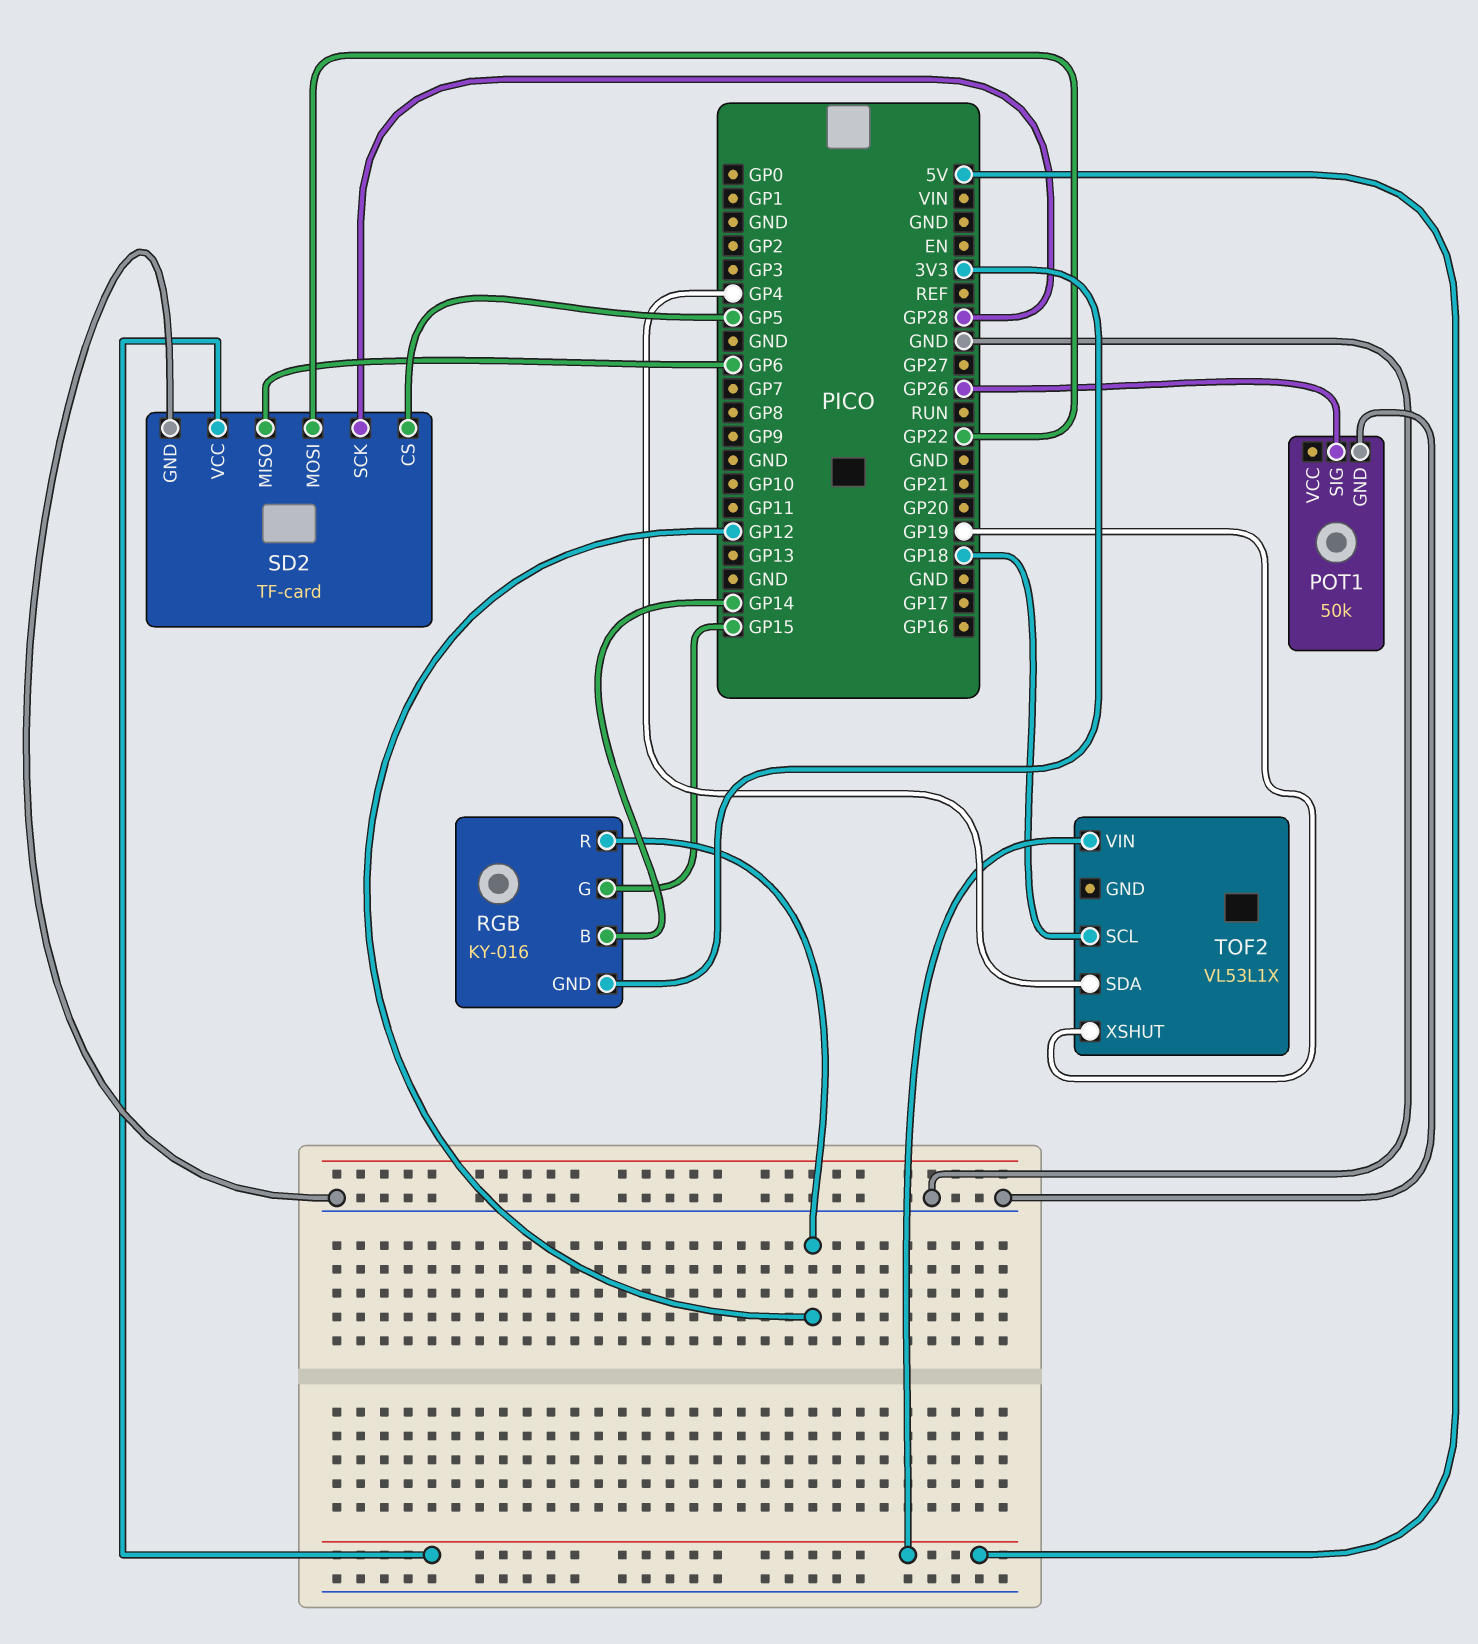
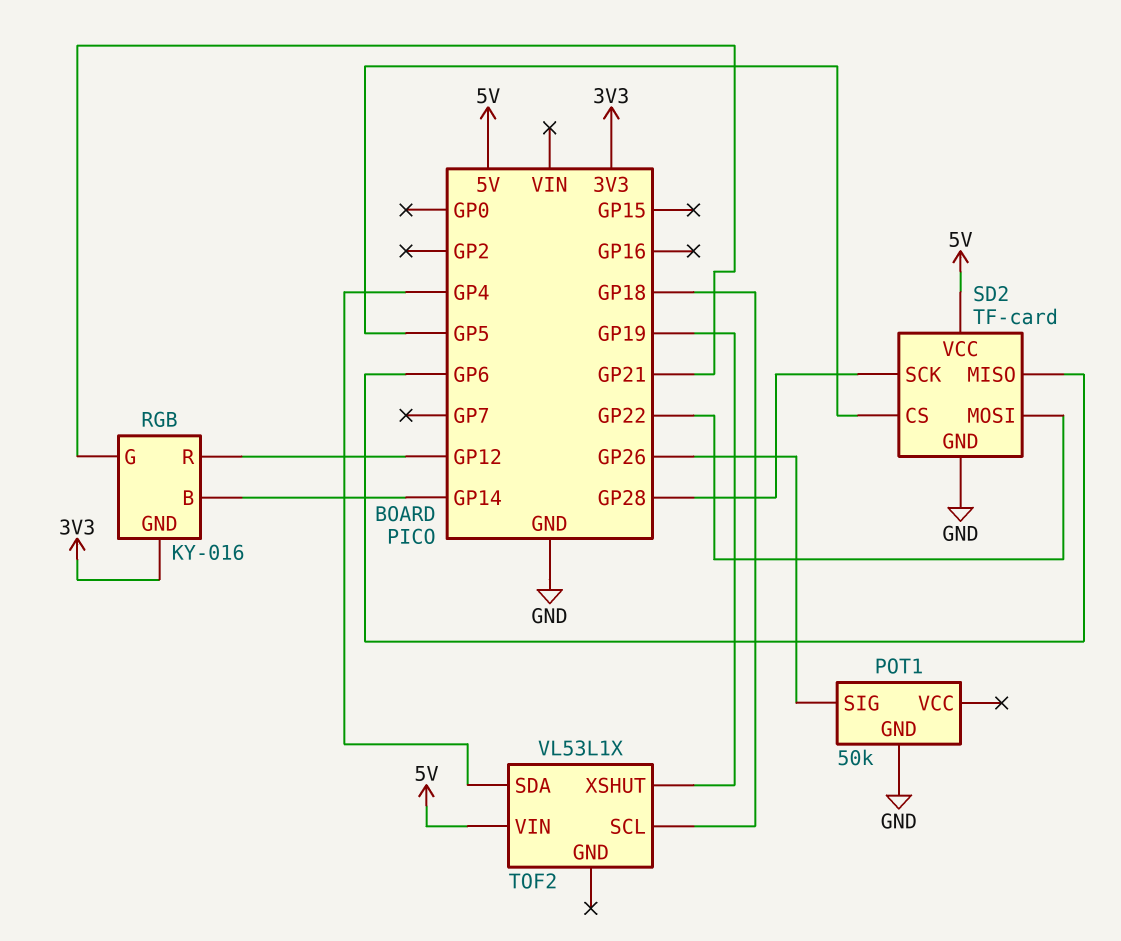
RGB pin G: GP15 -> GP21

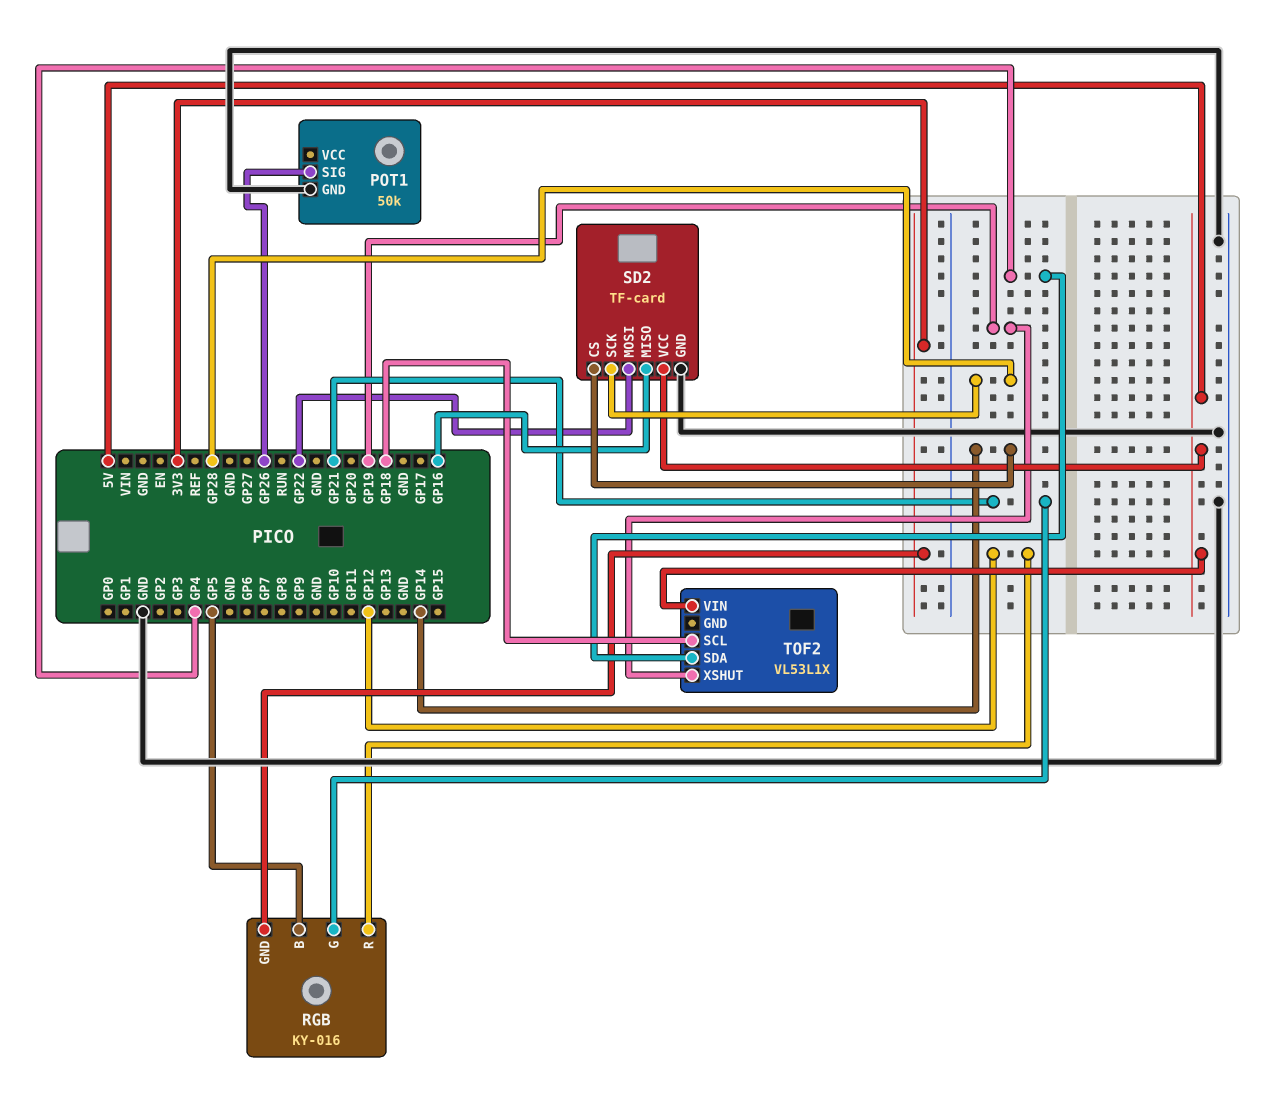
RGB pin B: GP14 -> GP5
SD2 pin CS: GP5 -> GP14
SD2 pin MISO: GP6 -> GP16

